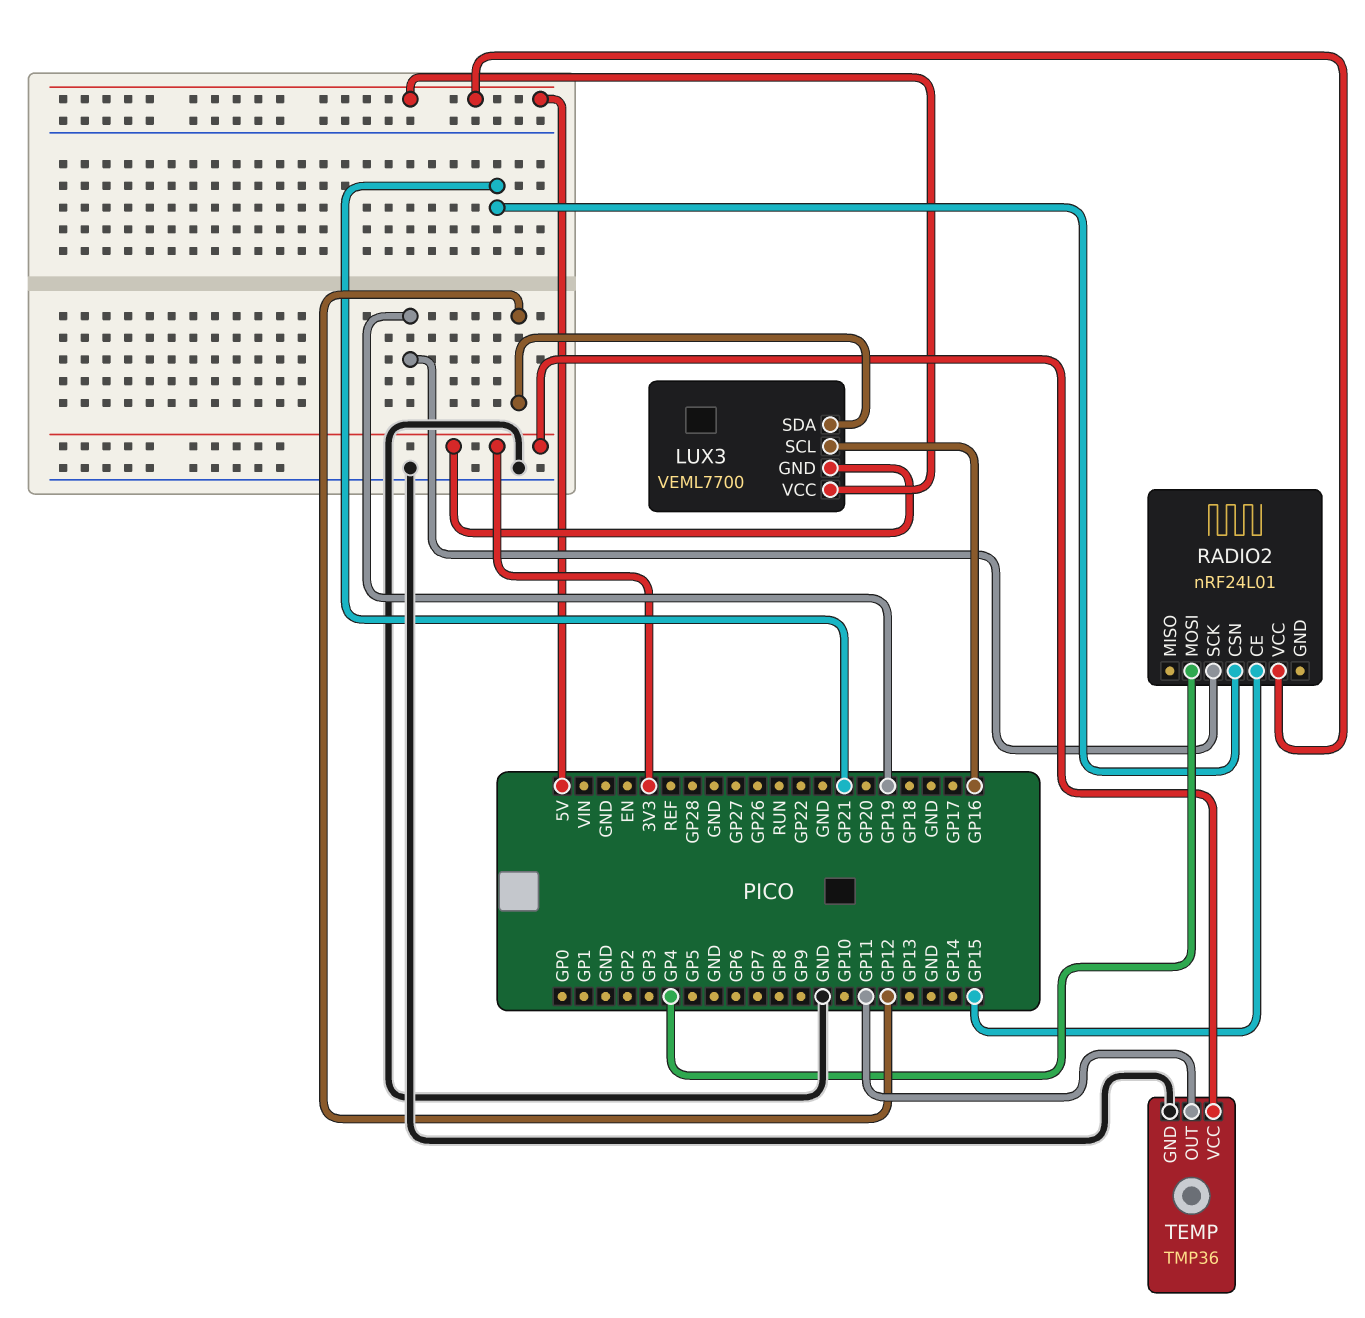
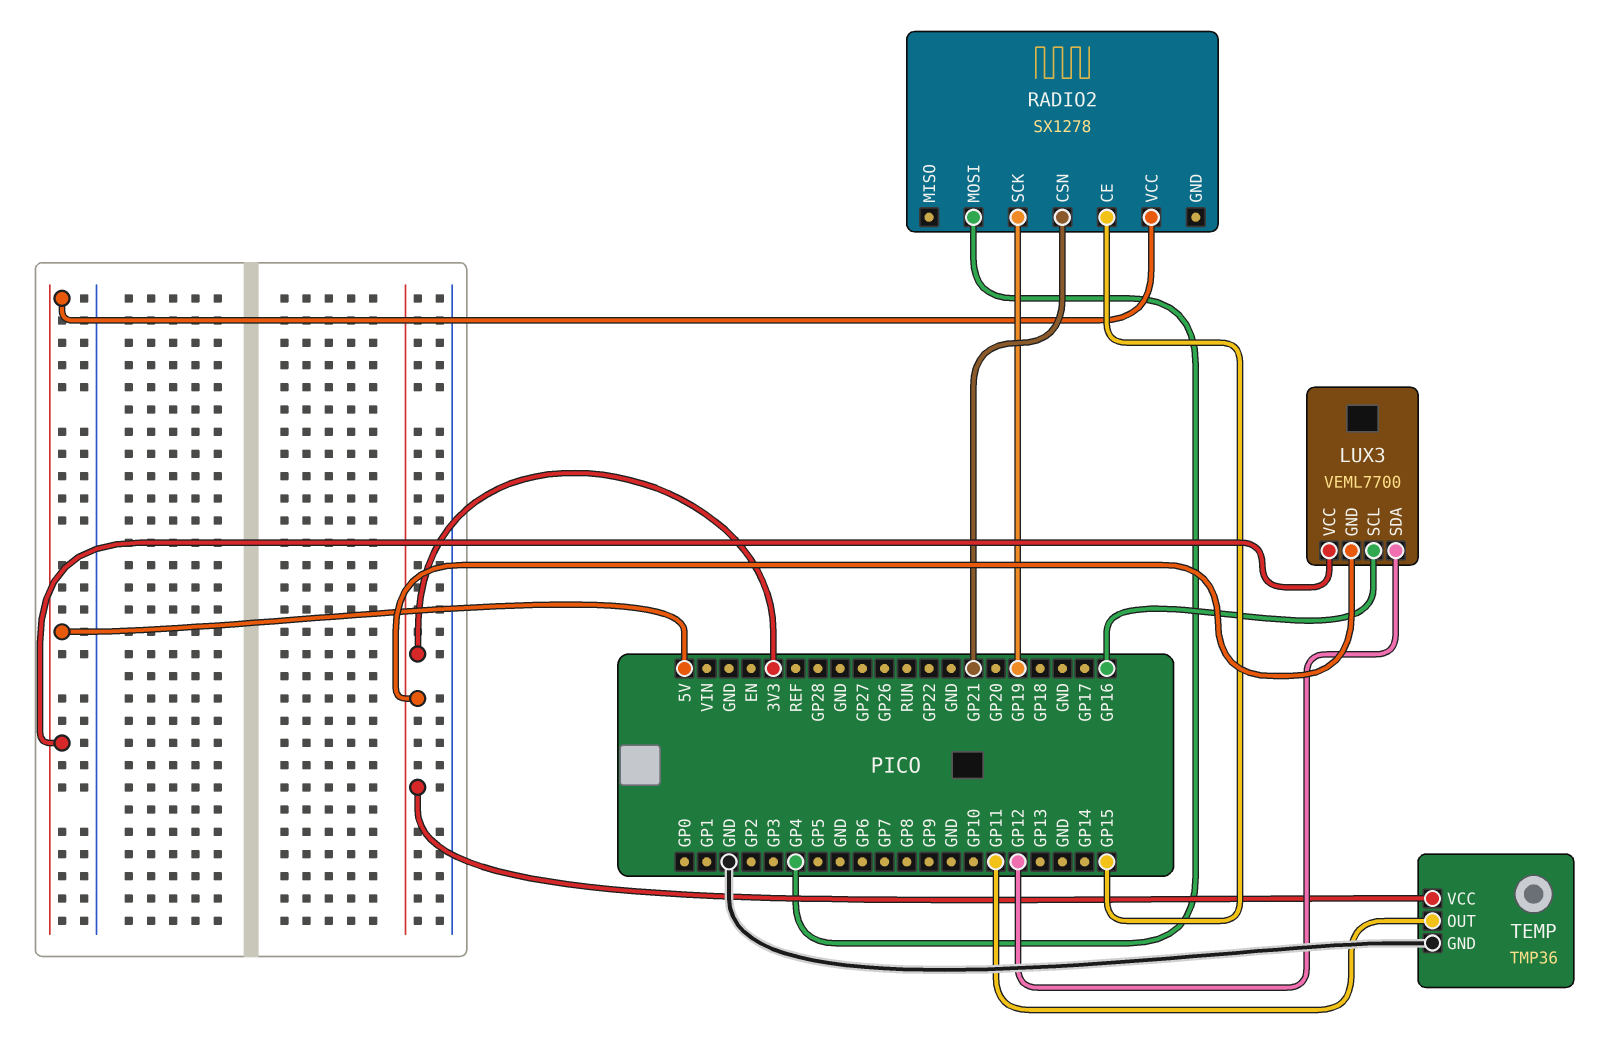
RADIO2: nRF24L01 -> SX1278

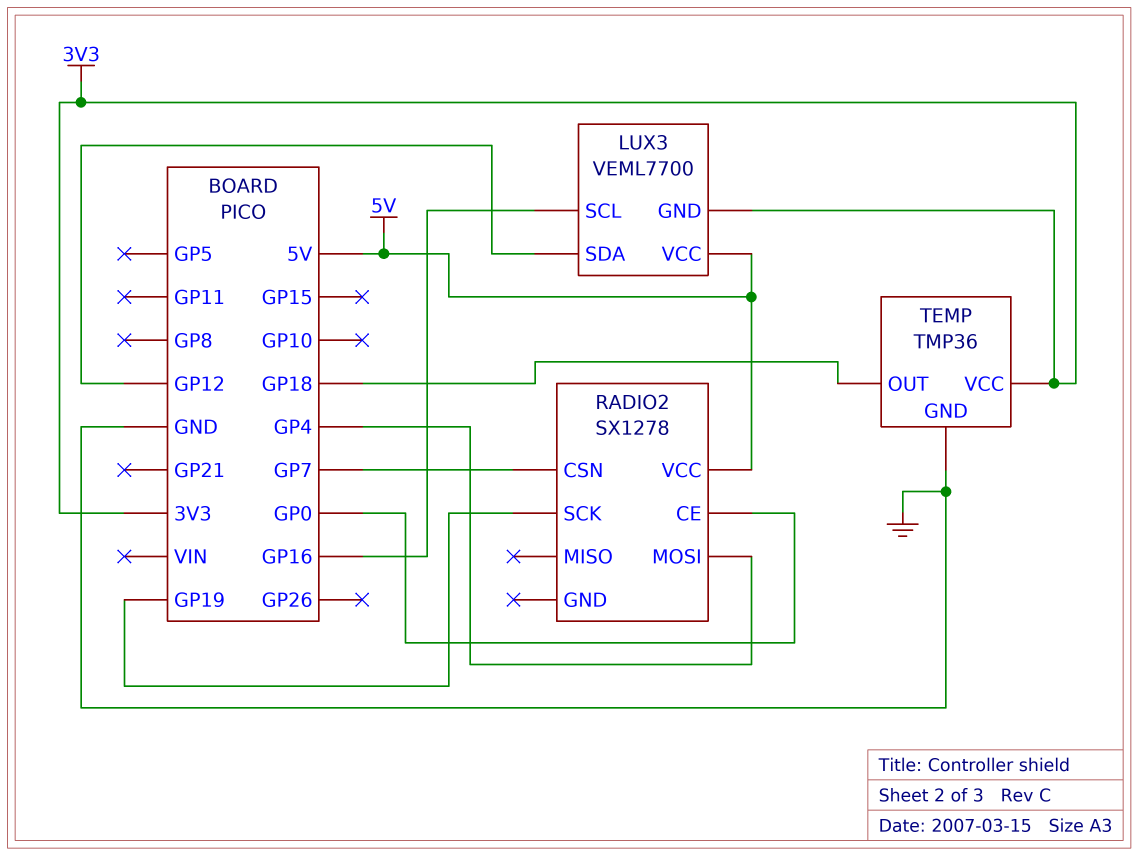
RADIO2 pin CE: GP15 -> GP0
RADIO2 pin CSN: GP21 -> GP7
TEMP pin OUT: GP11 -> GP18

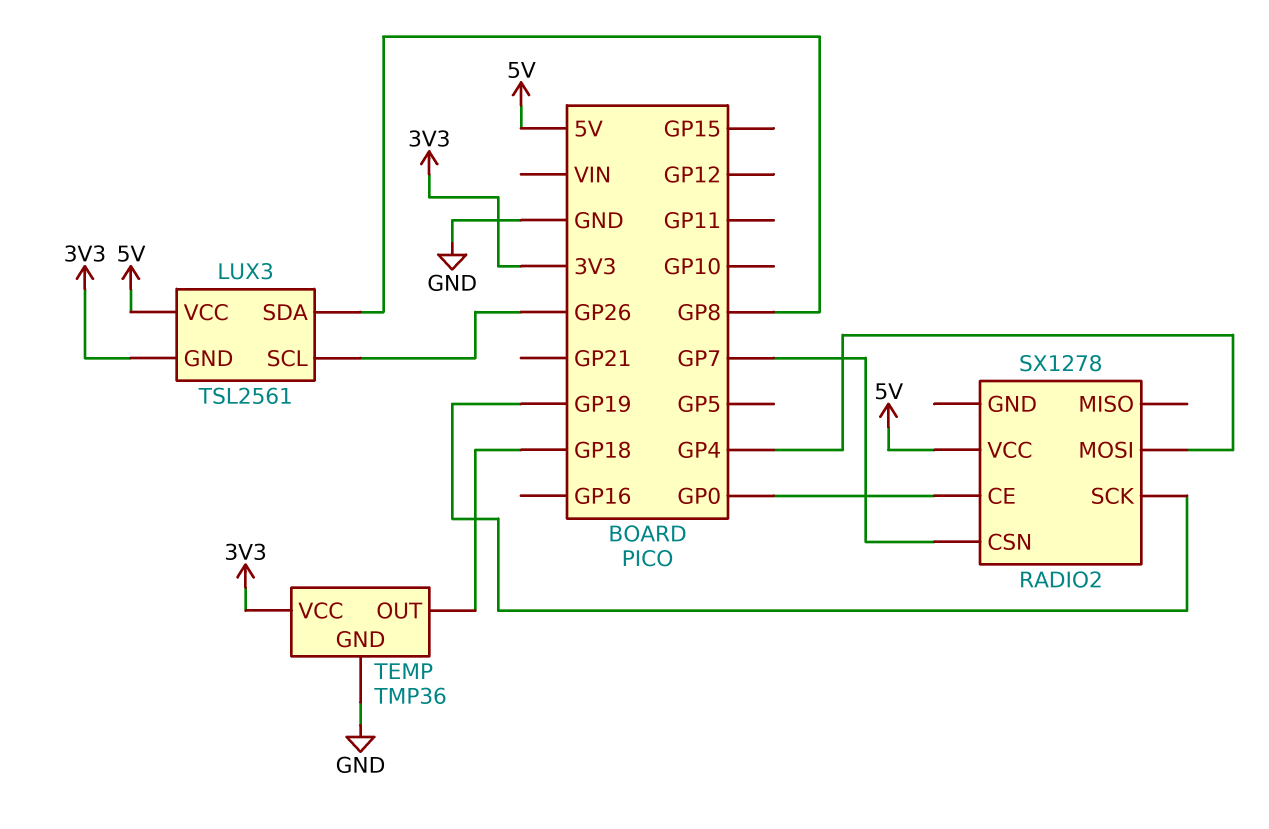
LUX3: VEML7700 -> TSL2561
LUX3 pin SCL: GP16 -> GP26
LUX3 pin SDA: GP12 -> GP8

